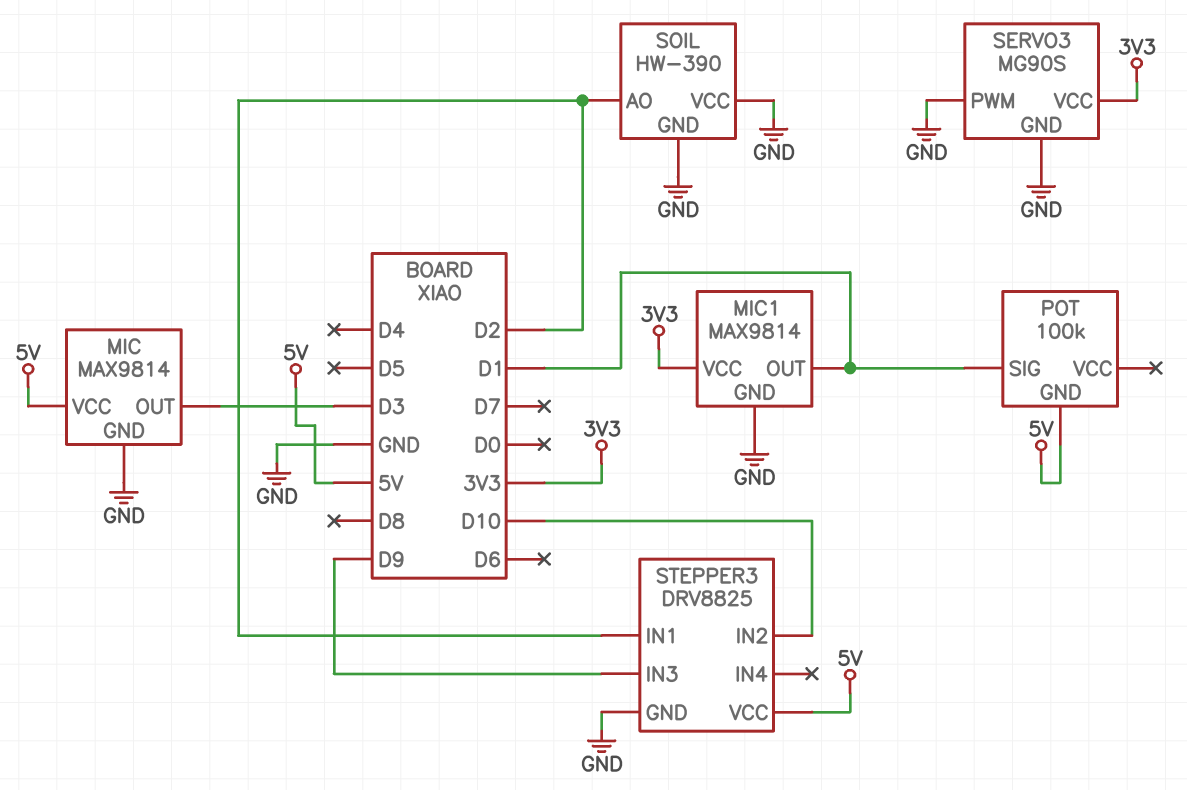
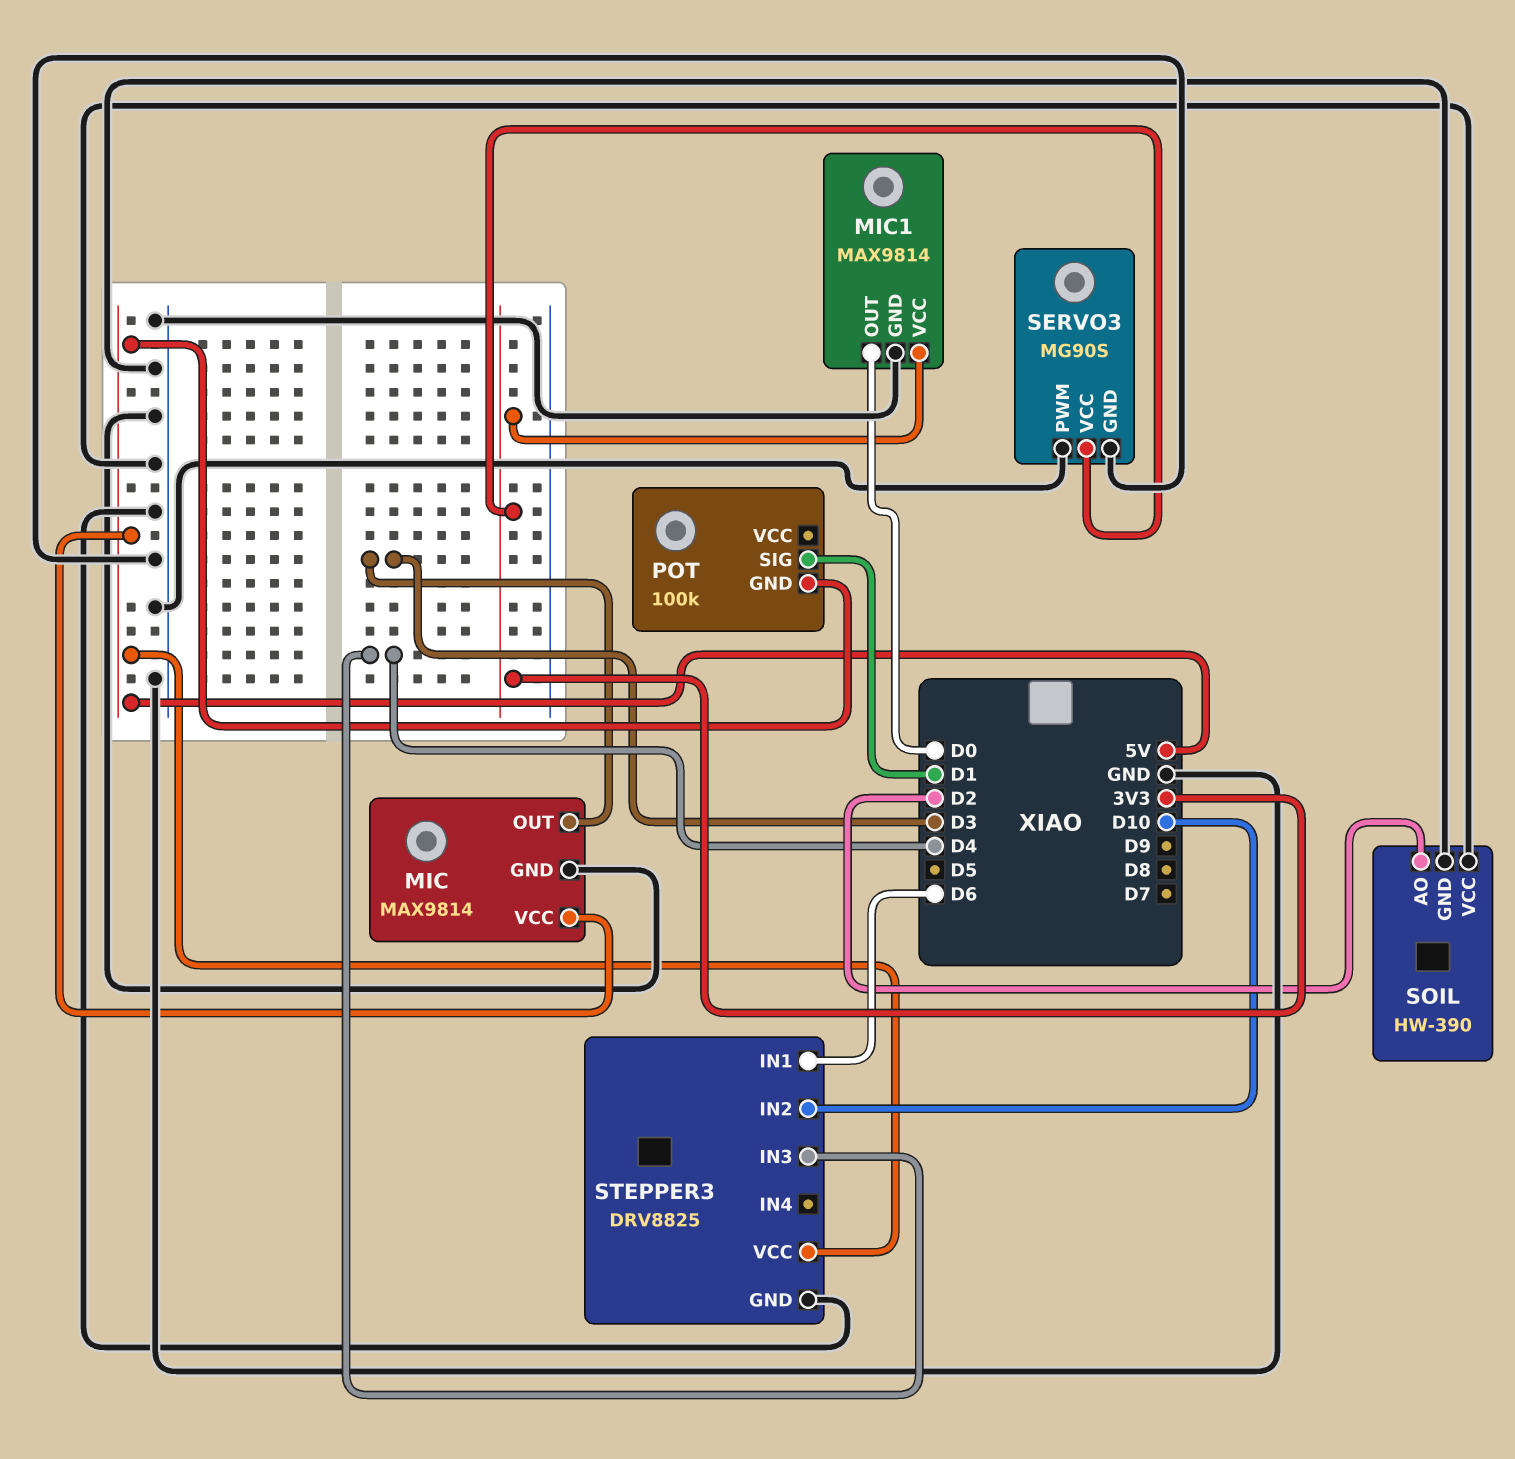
MIC1 pin OUT: D1 -> D0
STEPPER3 pin IN1: D2 -> D6
STEPPER3 pin IN3: D9 -> D4

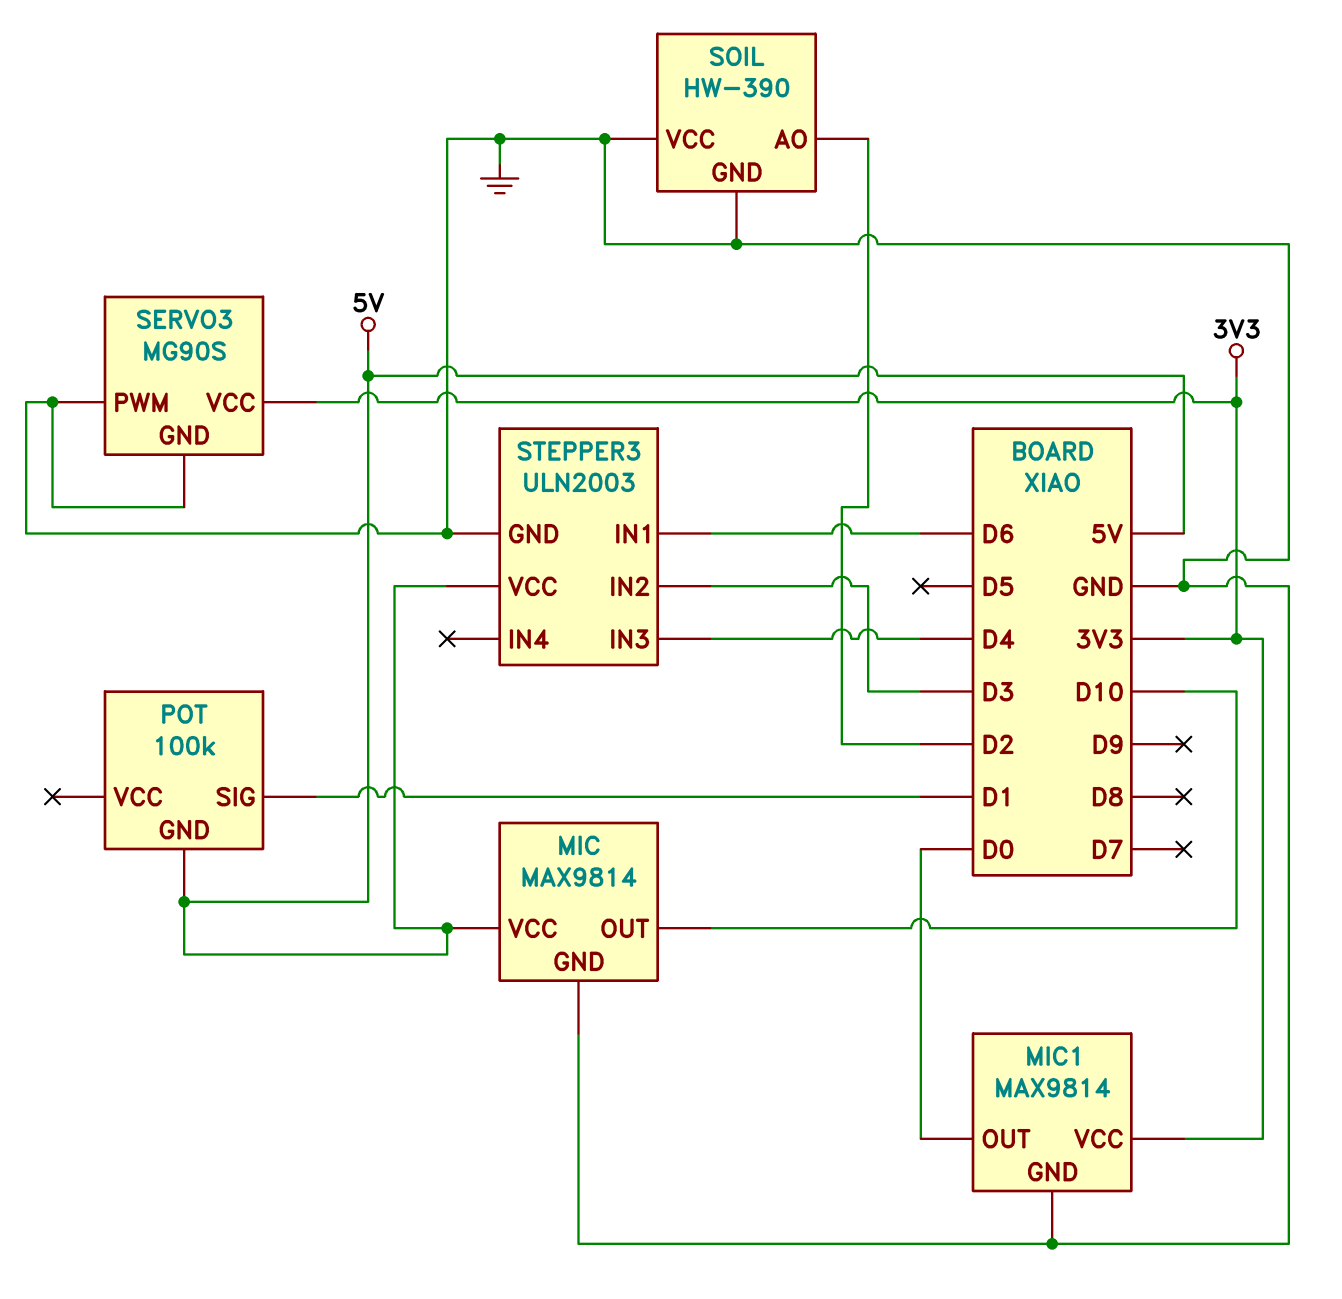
MIC pin OUT: D3 -> D10
STEPPER3: DRV8825 -> ULN2003
STEPPER3 pin IN2: D10 -> D3

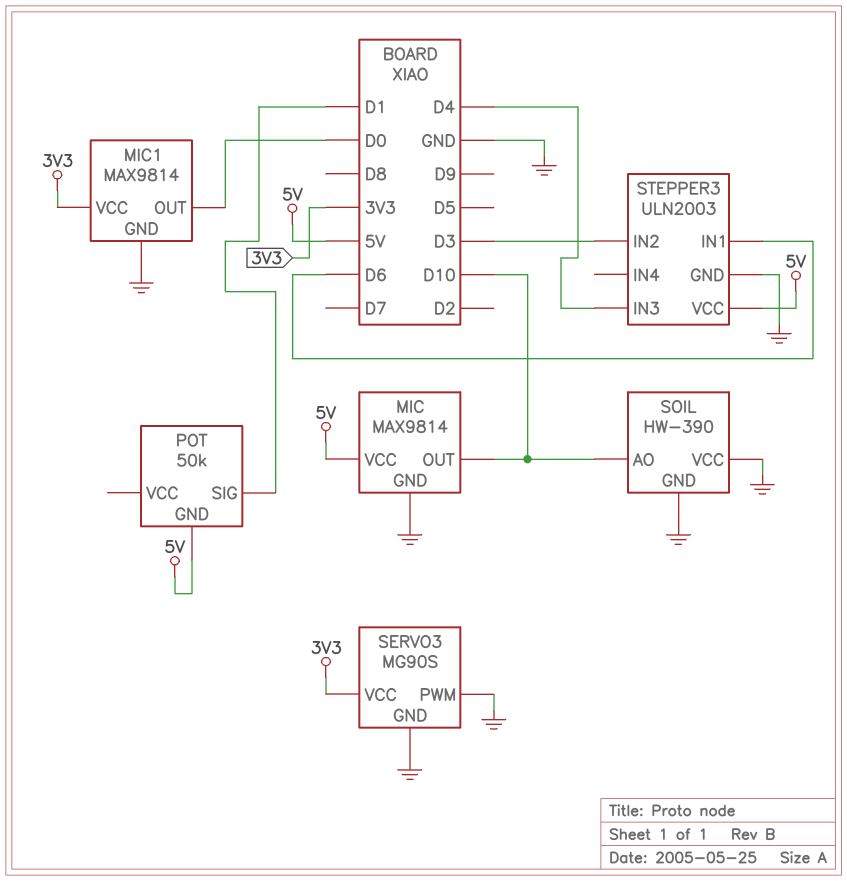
POT: 100k -> 50k
SOIL pin AO: D2 -> D10

